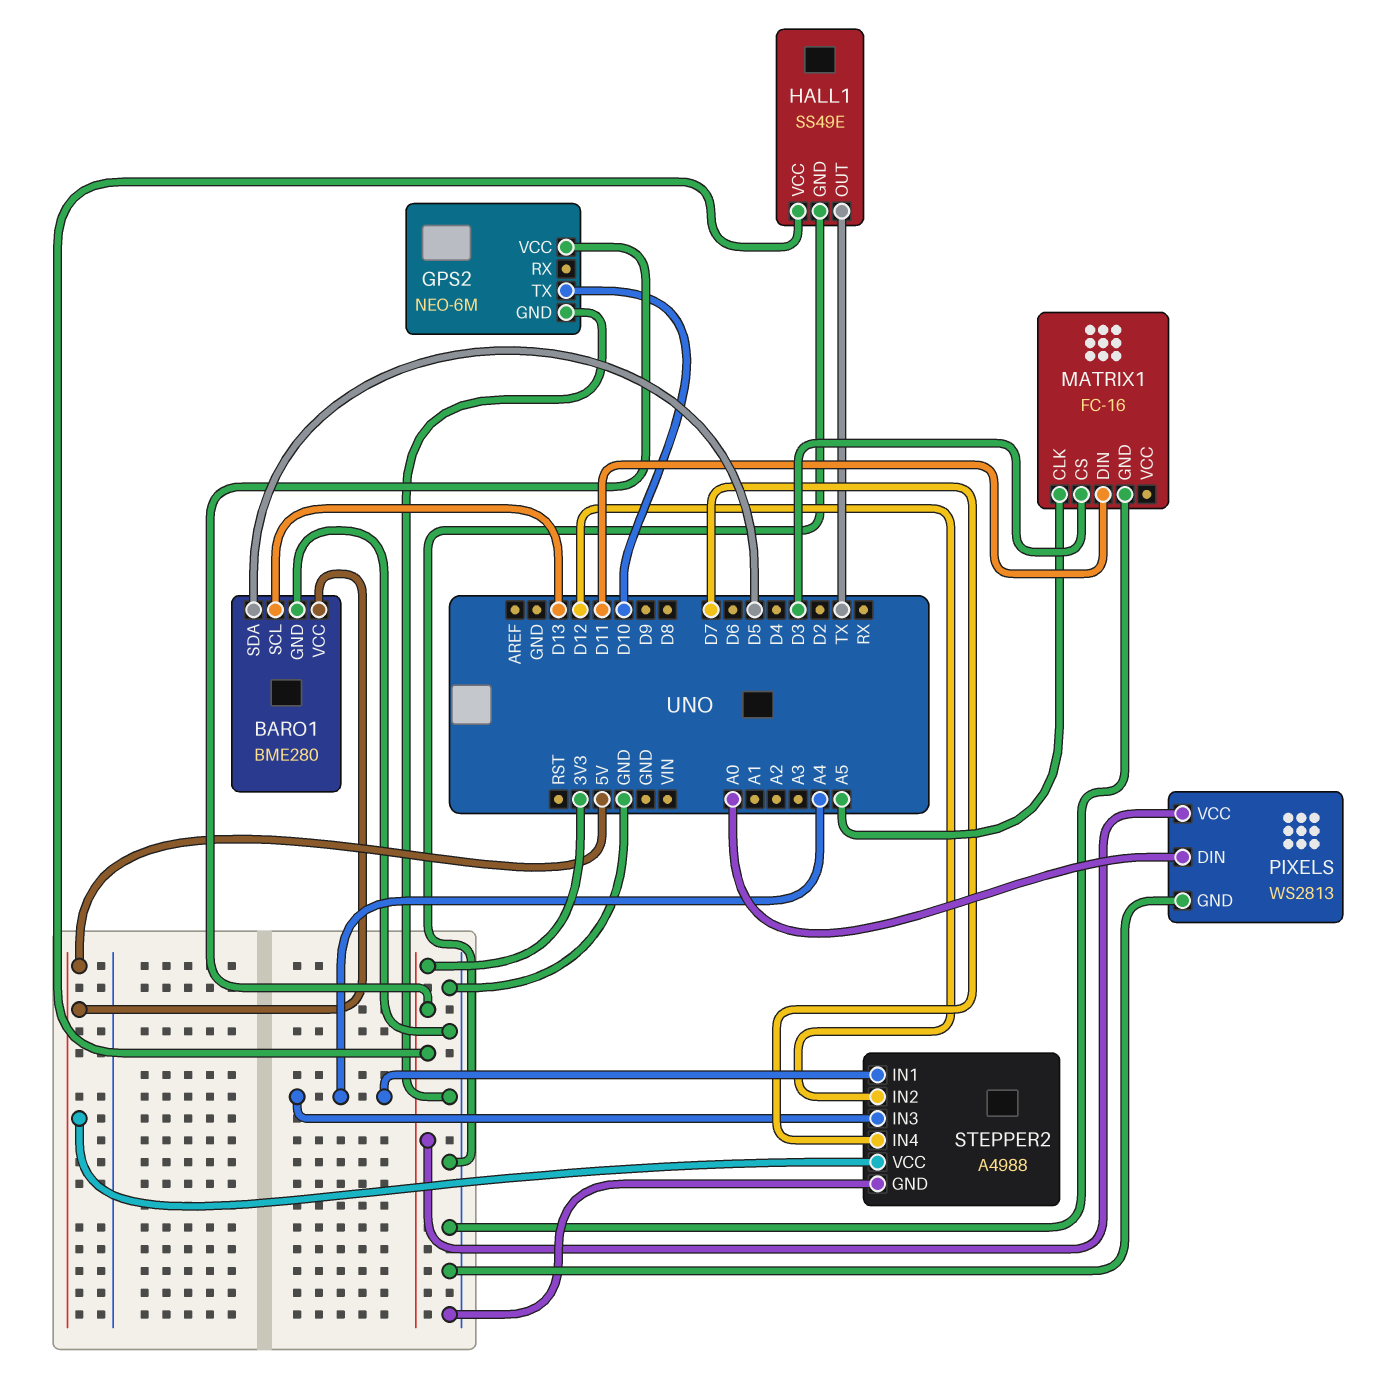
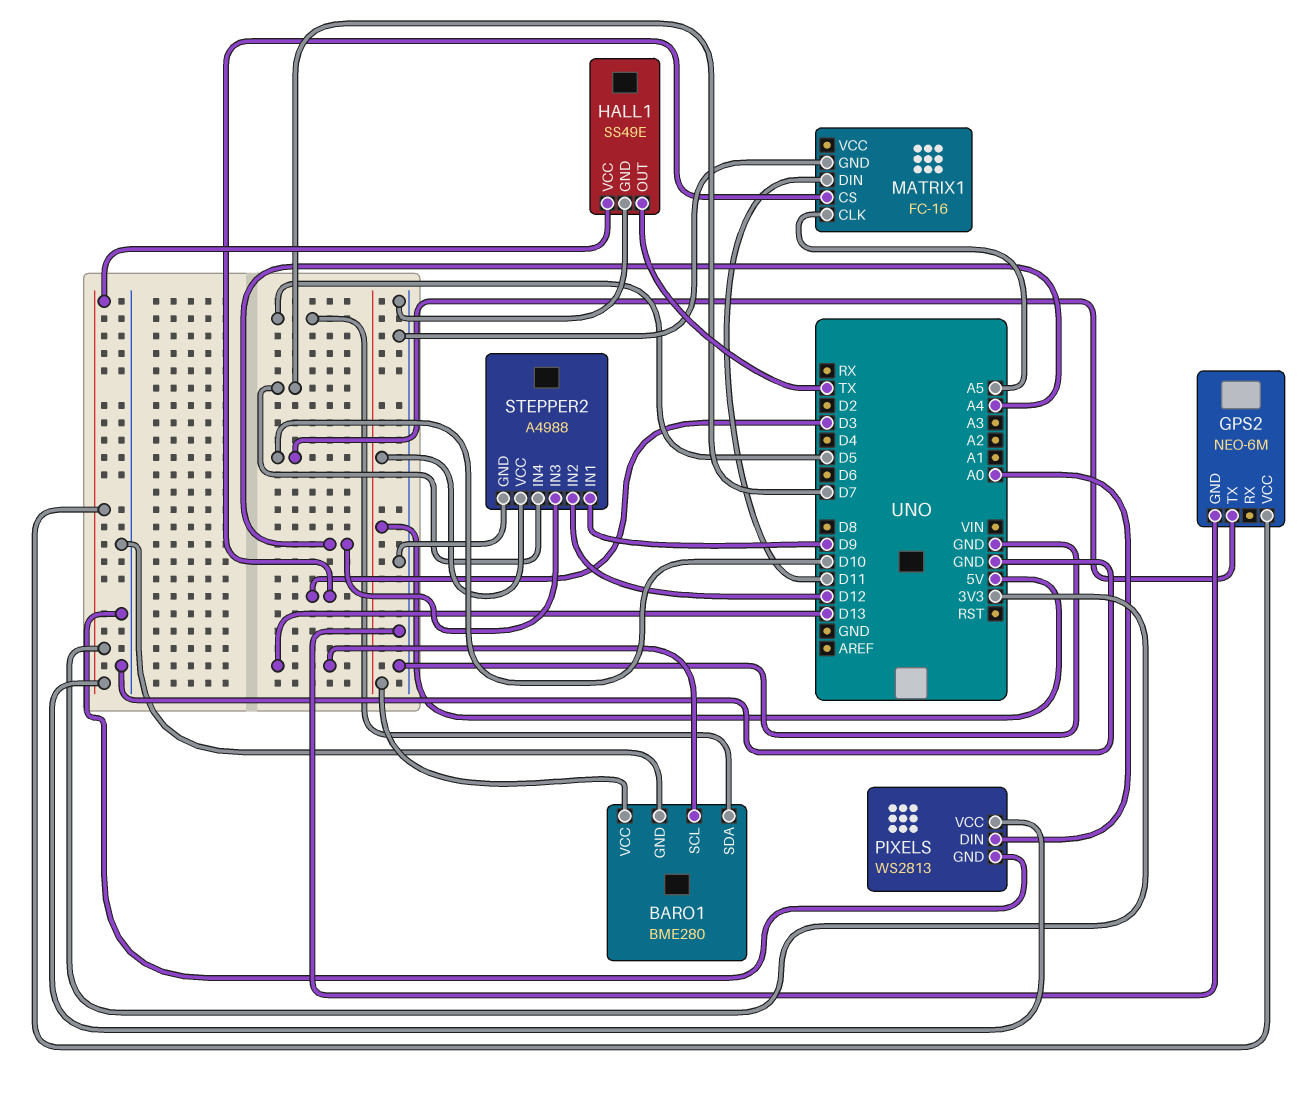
STEPPER2 pin IN1: A4 -> D9

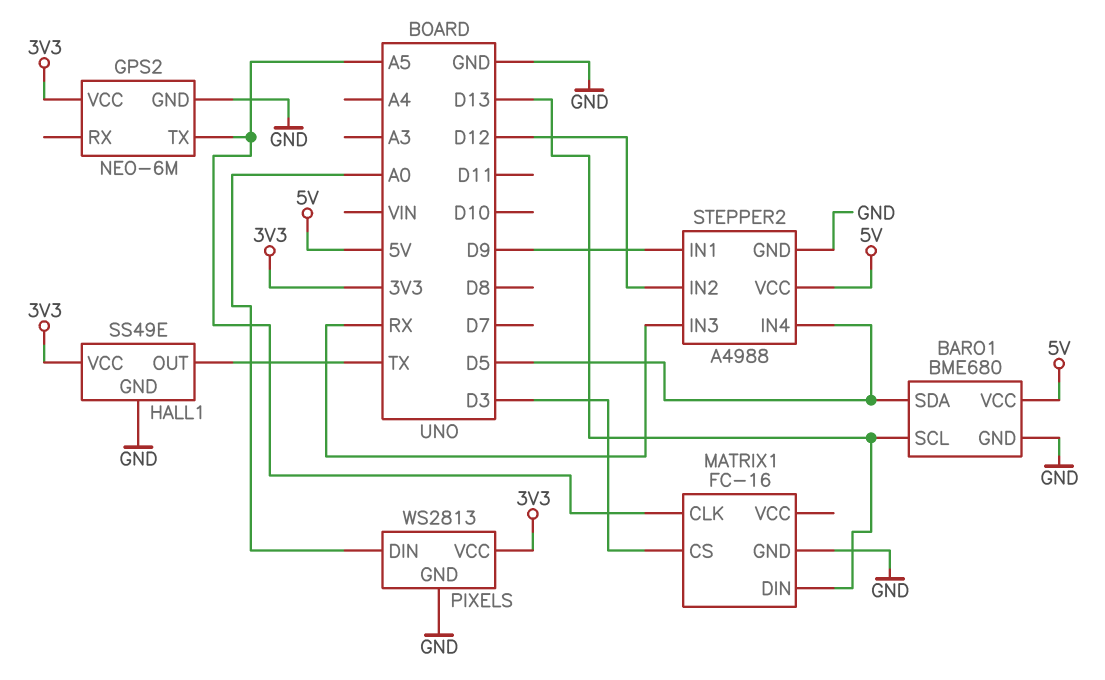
BARO1: BME280 -> BME680
GPS2 pin TX: D10 -> A5
MATRIX1 pin DIN: D11 -> D13
STEPPER2 pin IN3: A4 -> RX
STEPPER2 pin IN4: D7 -> D5

